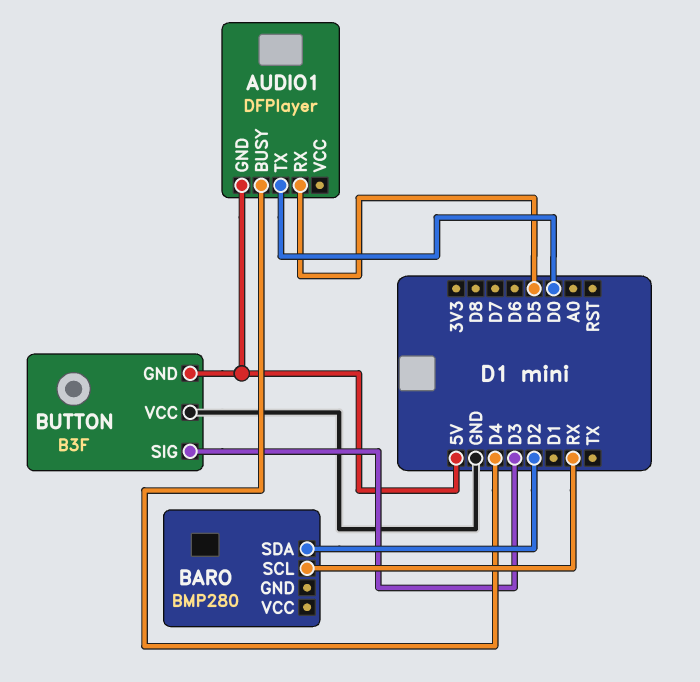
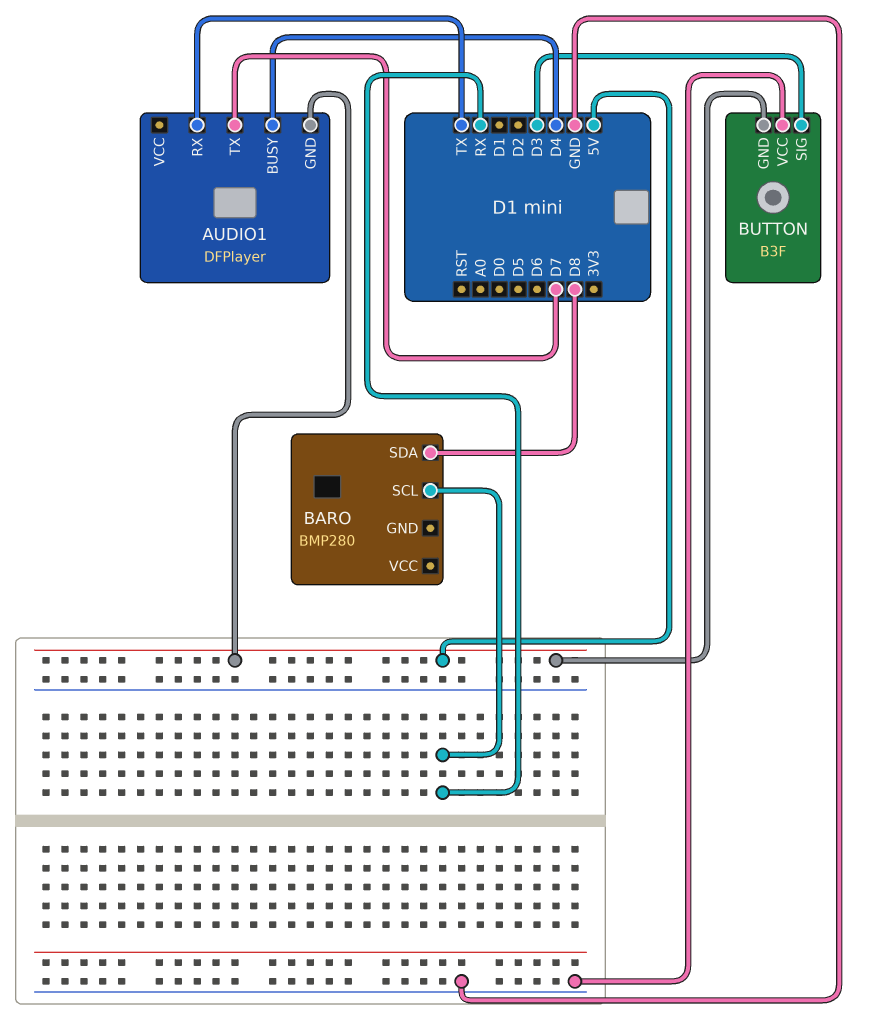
AUDIO1 pin RX: D5 -> TX
AUDIO1 pin TX: D0 -> D7
BARO pin SDA: D2 -> D8

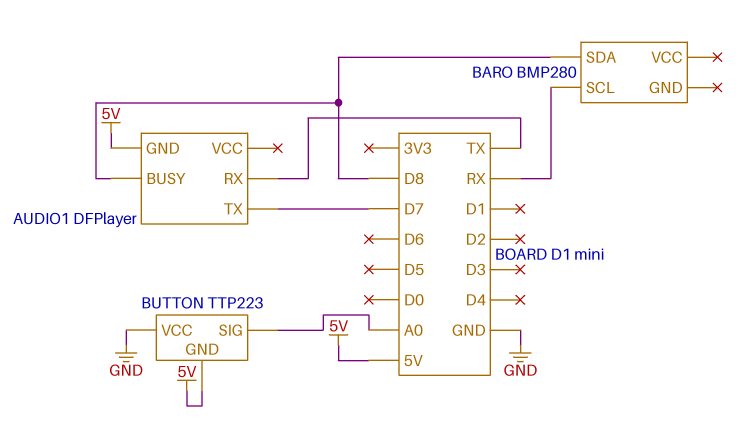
AUDIO1 pin BUSY: D4 -> D8
BUTTON: B3F -> TTP223
BUTTON pin SIG: D3 -> A0

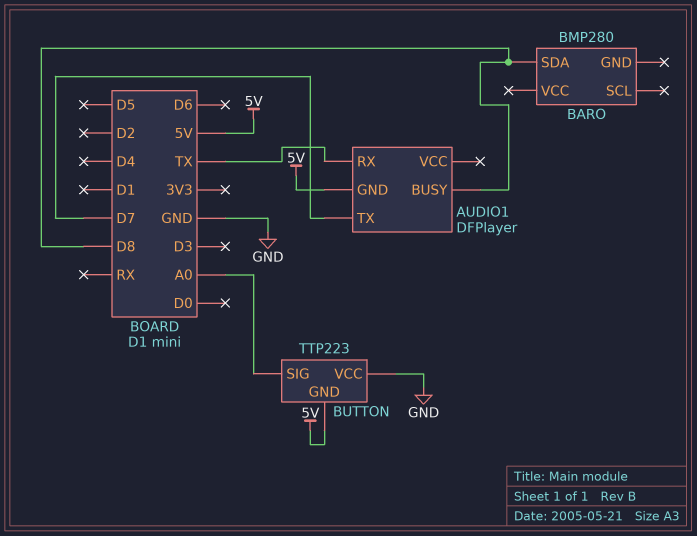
BARO pin SCL: RX -> none

